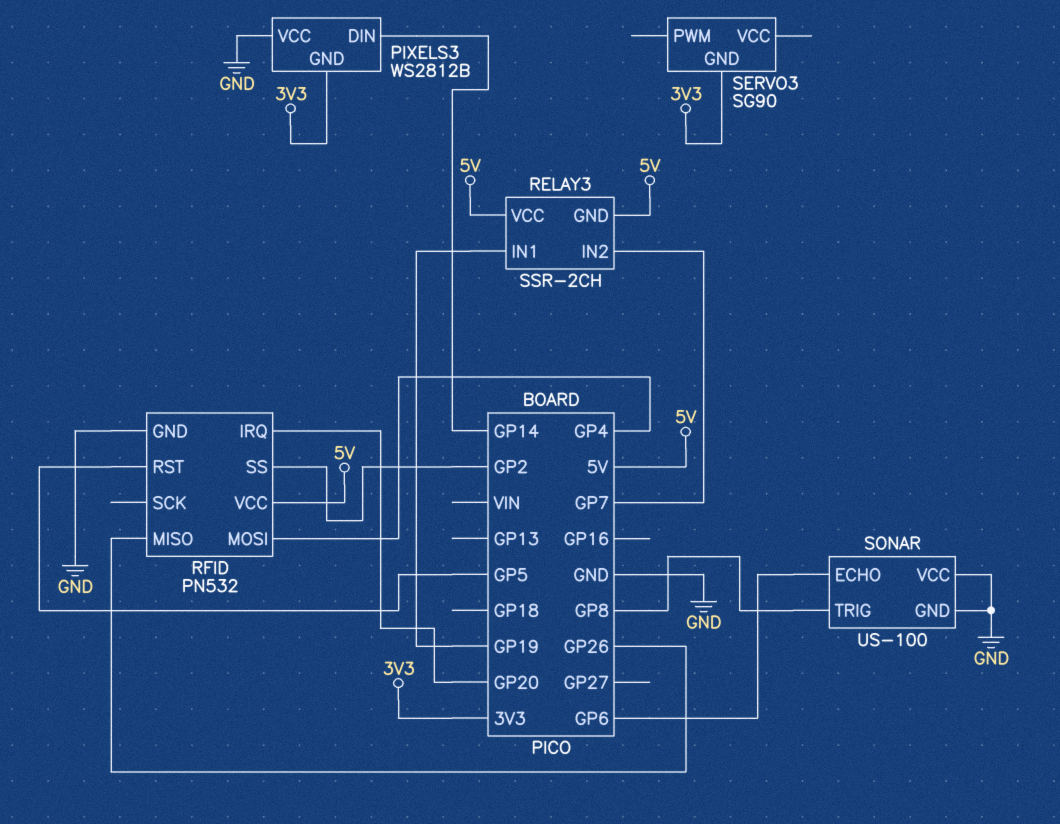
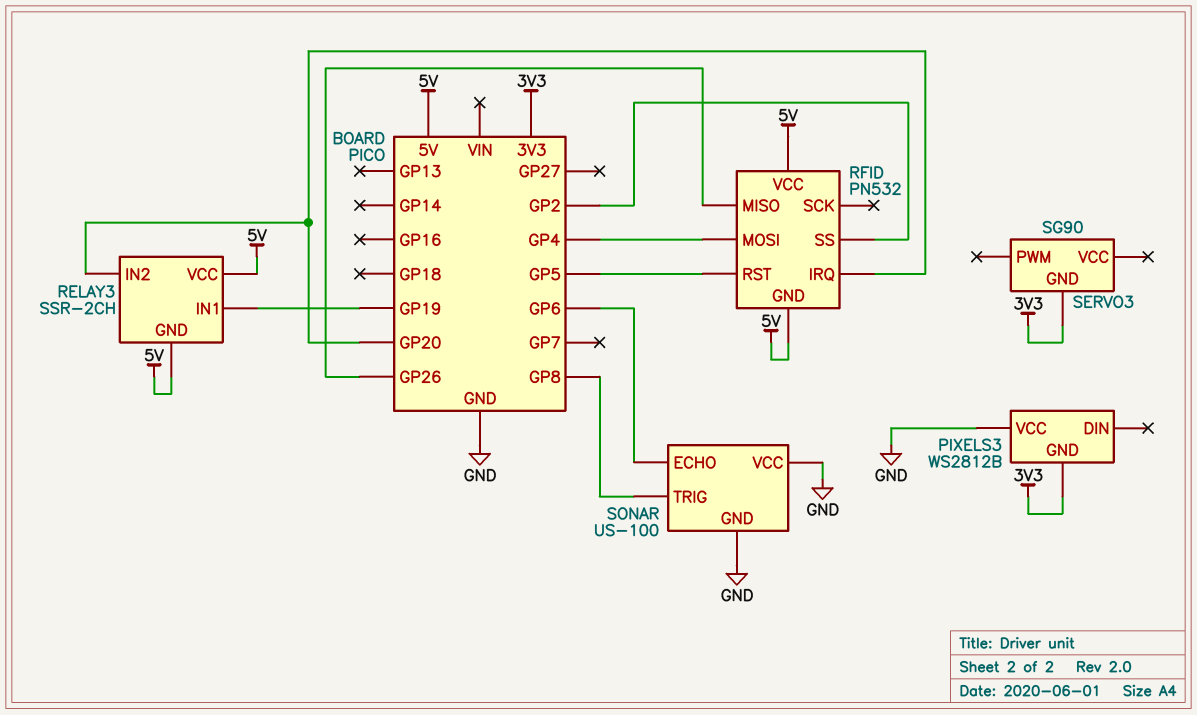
PIXELS3 pin DIN: GP14 -> none
RELAY3 pin IN2: GP7 -> GP20
RFID pin GND: GND -> 5V

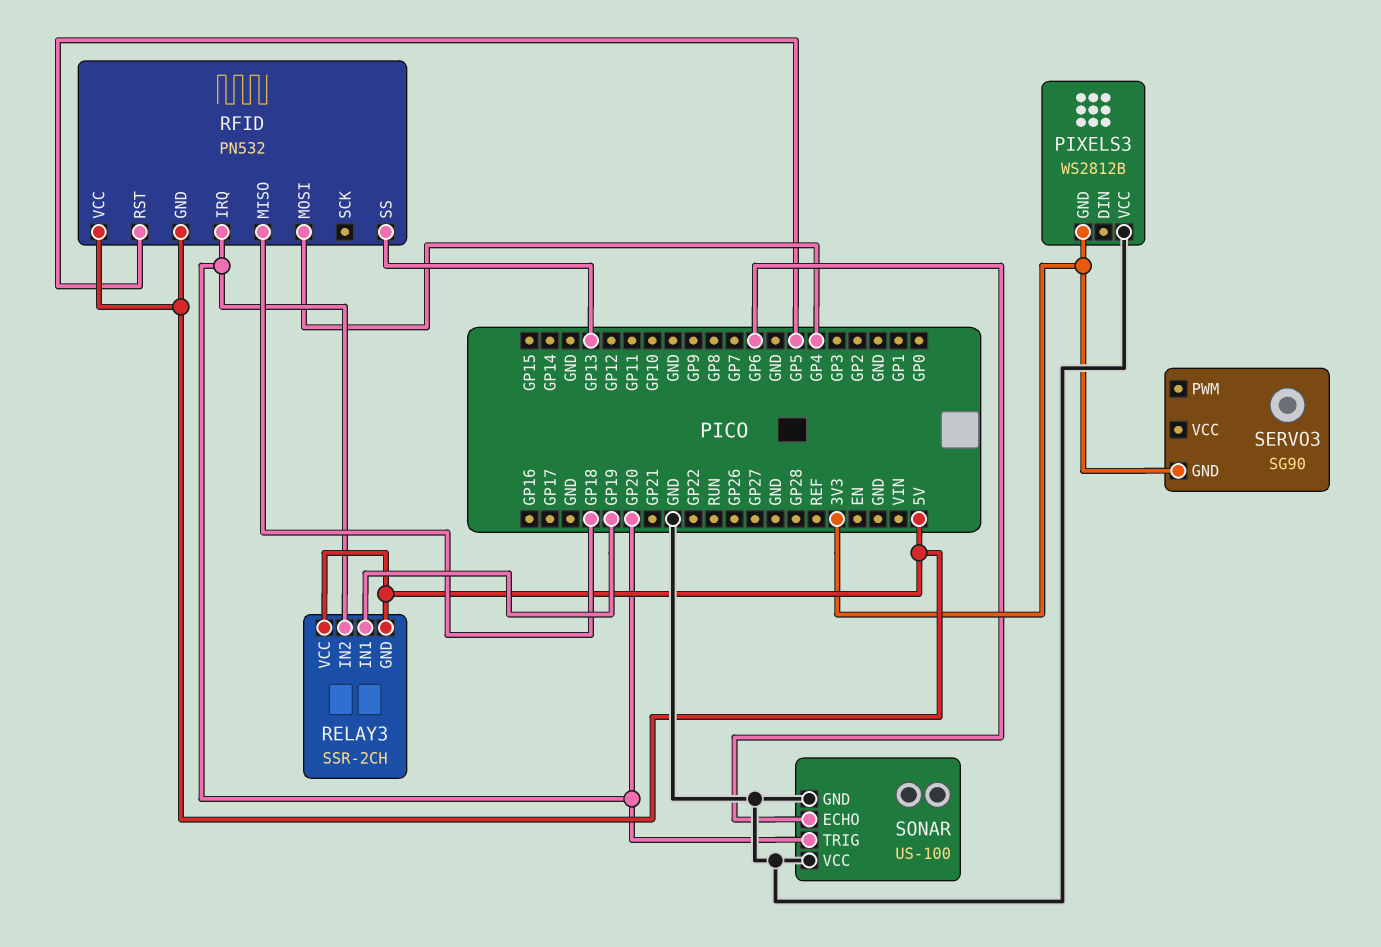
RFID pin MISO: GP26 -> GP18
RFID pin SS: GP2 -> GP13
SONAR pin TRIG: GP8 -> GP20

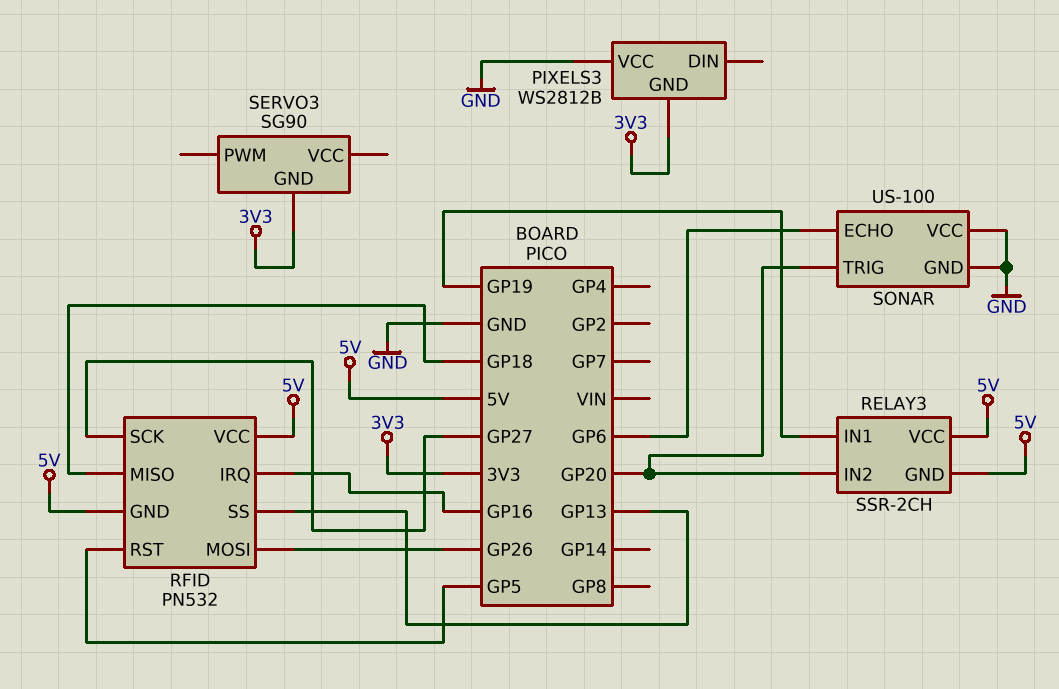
RFID pin IRQ: GP20 -> GP16
RFID pin MOSI: GP4 -> GP26
RFID pin SCK: none -> GP27

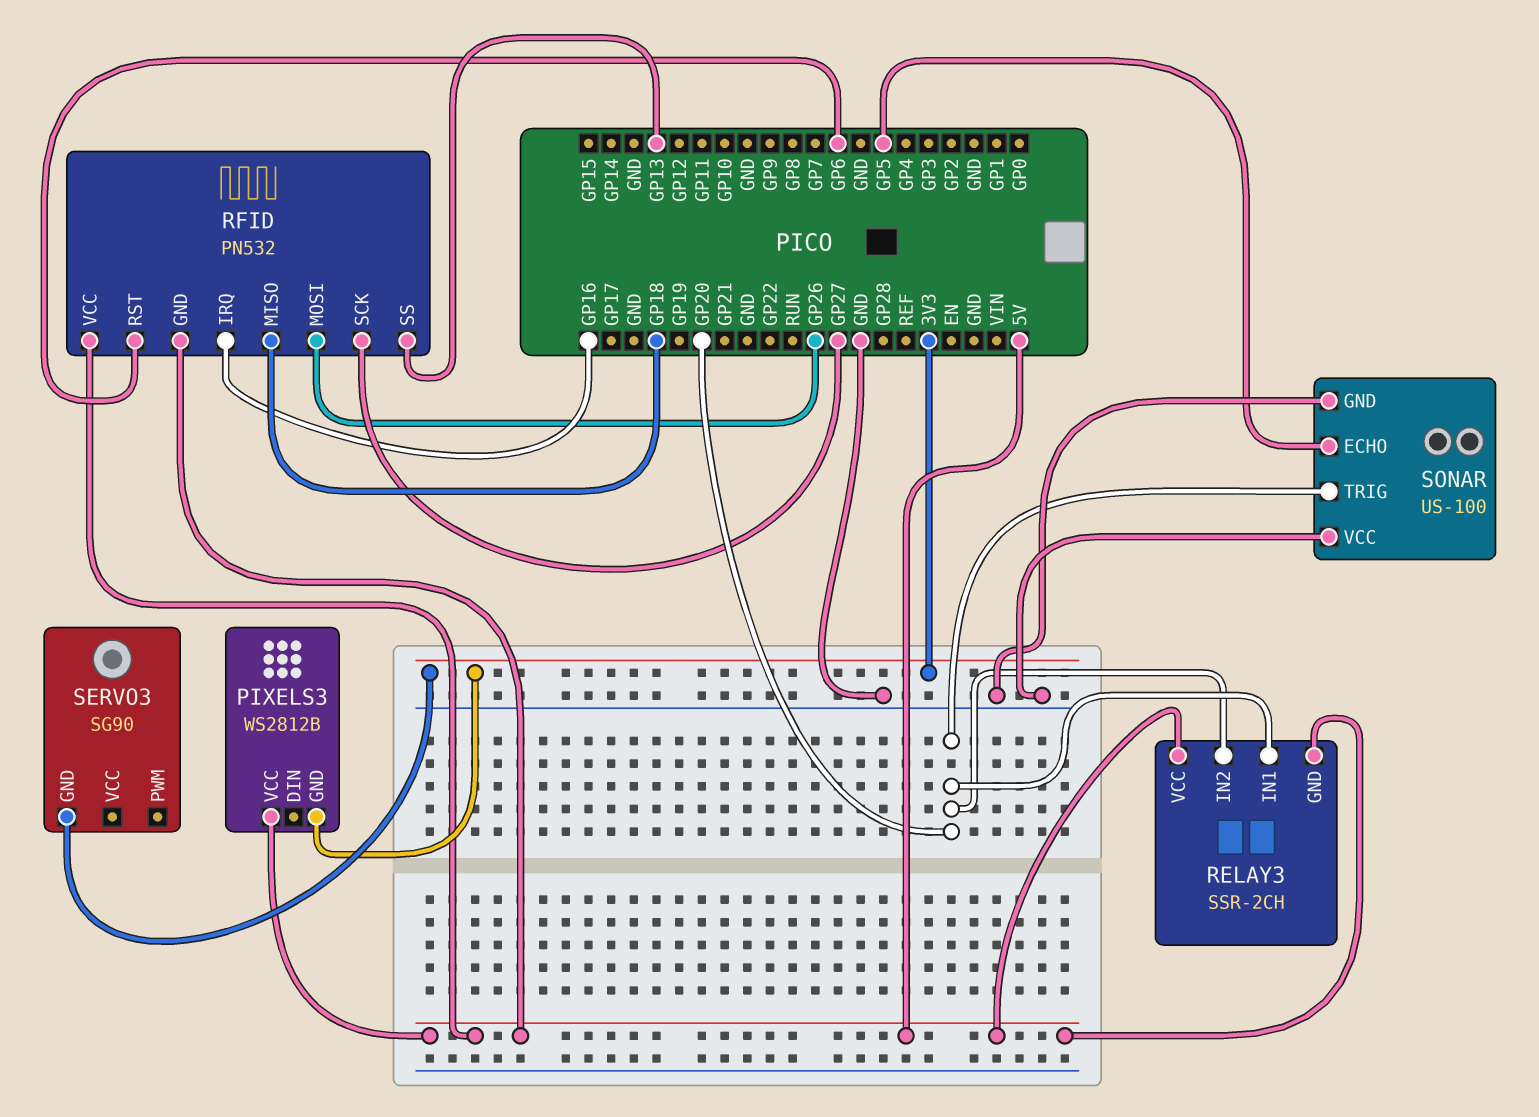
PIXELS3 pin VCC: GND -> 5V
RELAY3 pin IN1: GP19 -> GP20
RFID pin RST: GP5 -> GP6
SONAR pin ECHO: GP6 -> GP5

